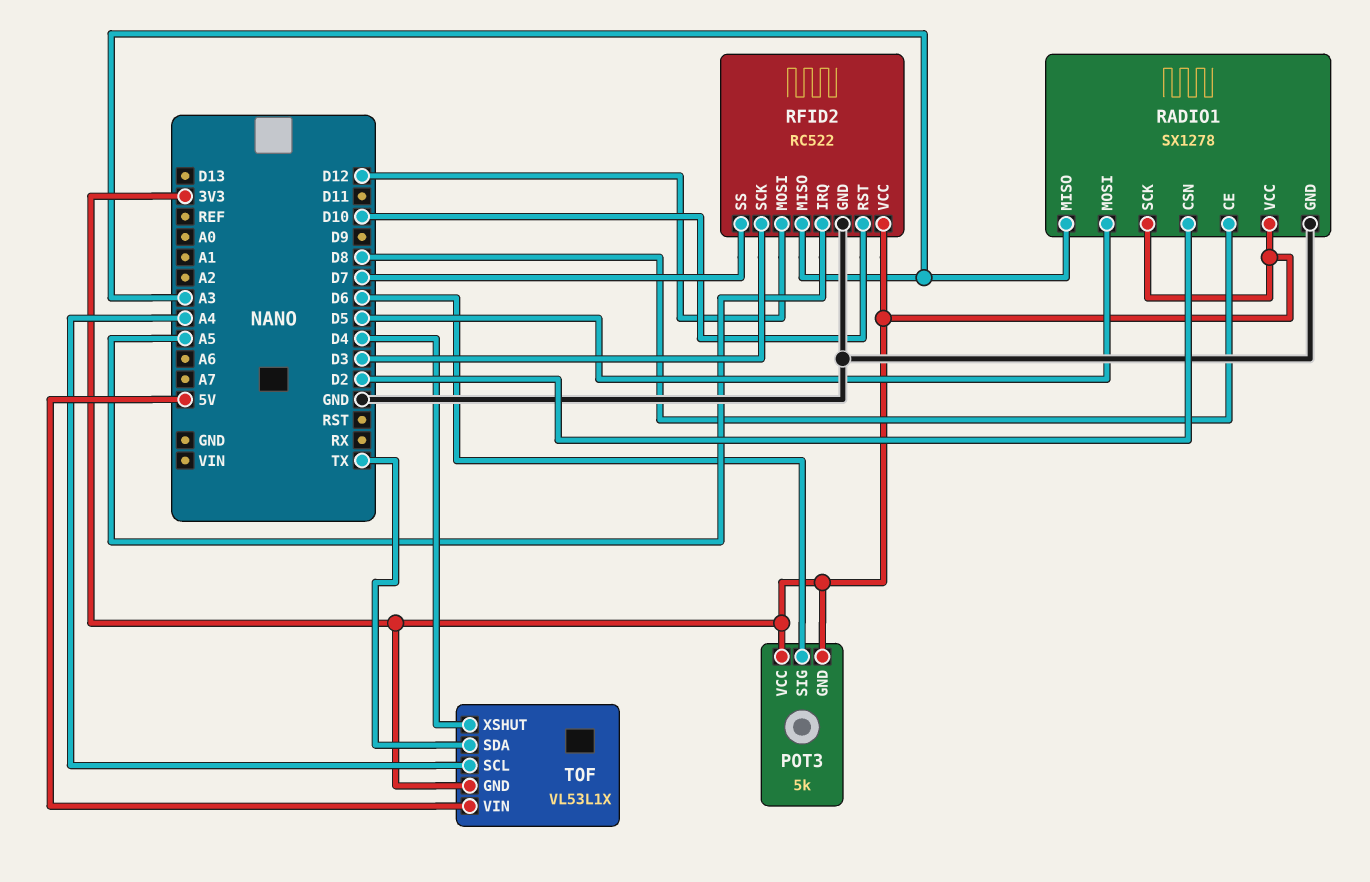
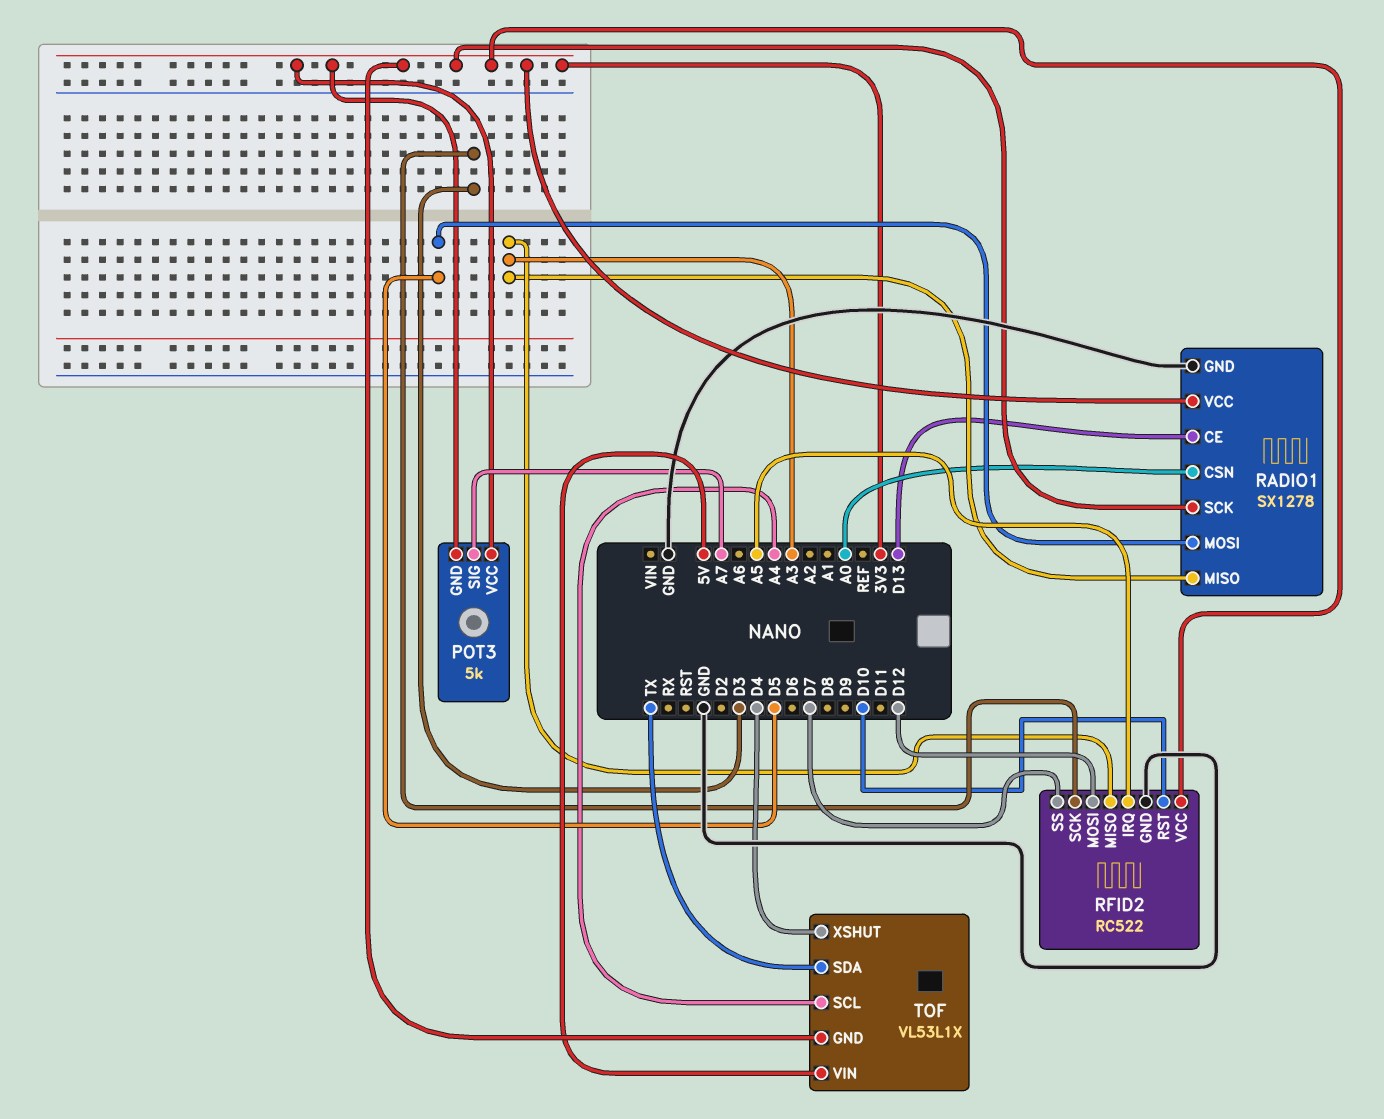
POT3 pin SIG: D6 -> A7
RADIO1 pin CE: D8 -> D13
RADIO1 pin CSN: D2 -> A0

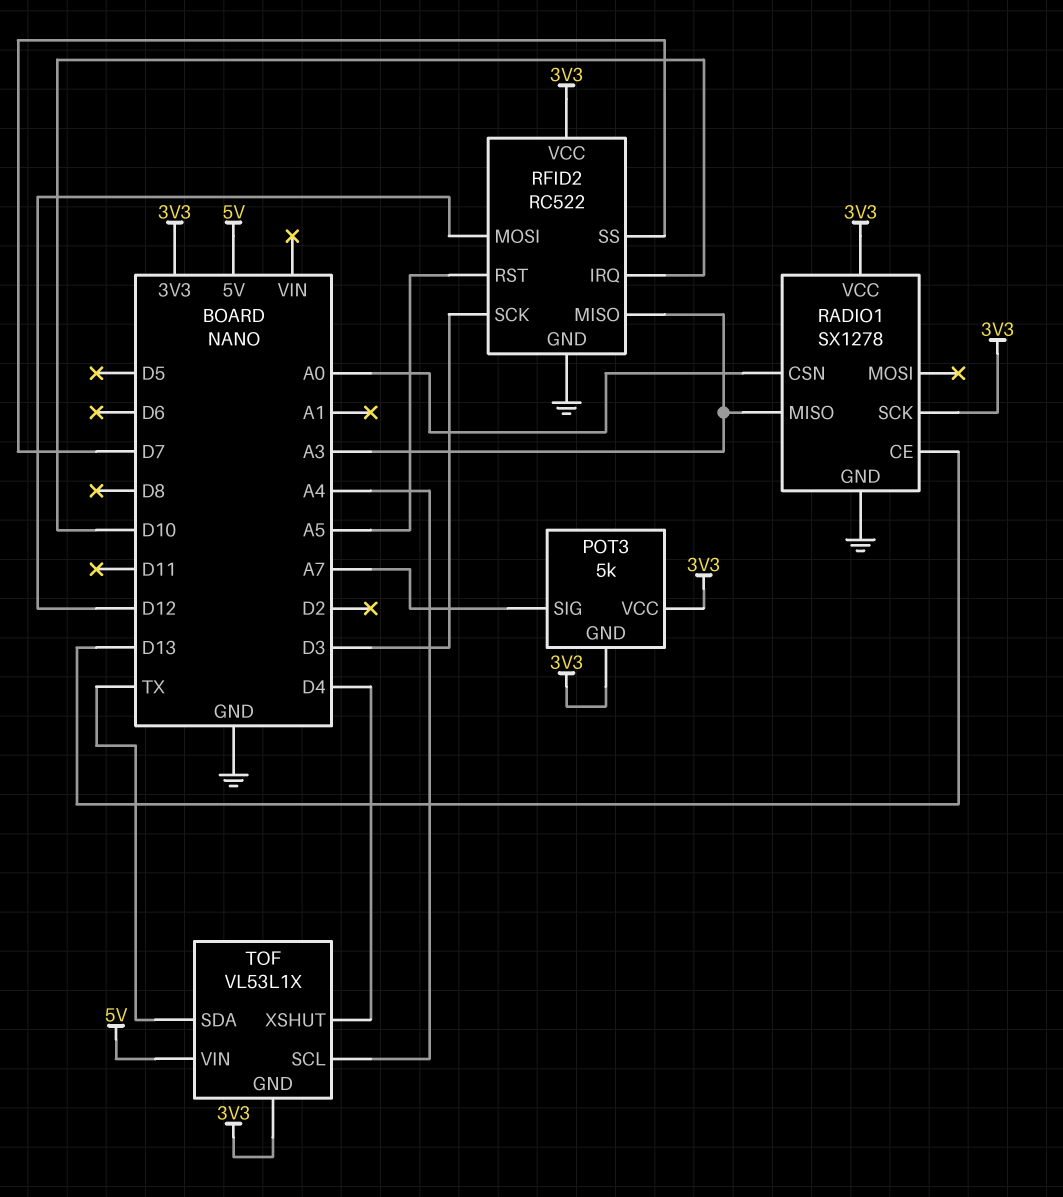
RADIO1 pin MOSI: D5 -> none
RFID2 pin IRQ: A5 -> D10
RFID2 pin RST: D10 -> A5

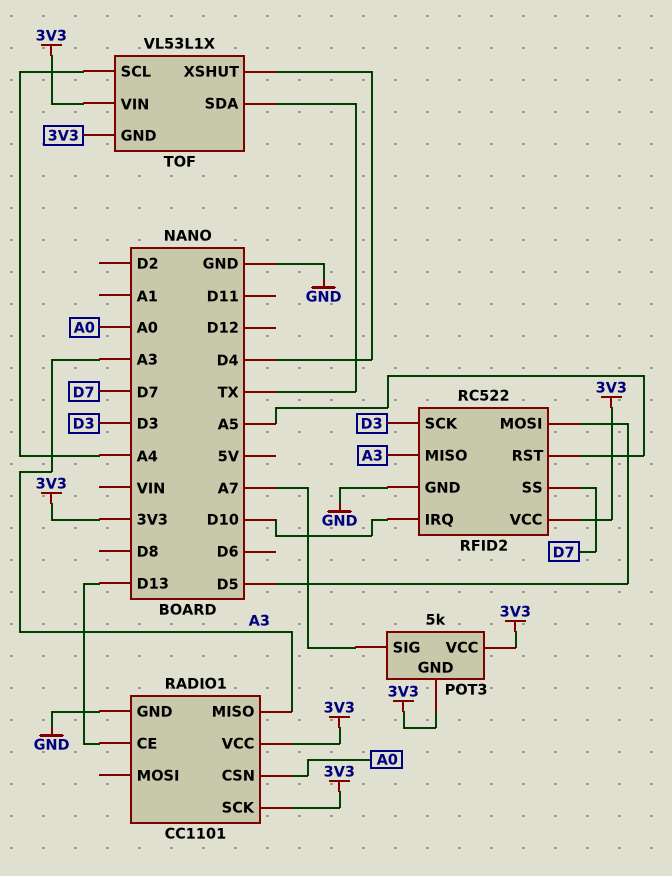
RADIO1: SX1278 -> CC1101
RFID2 pin MOSI: D12 -> D5
TOF pin VIN: 5V -> 3V3

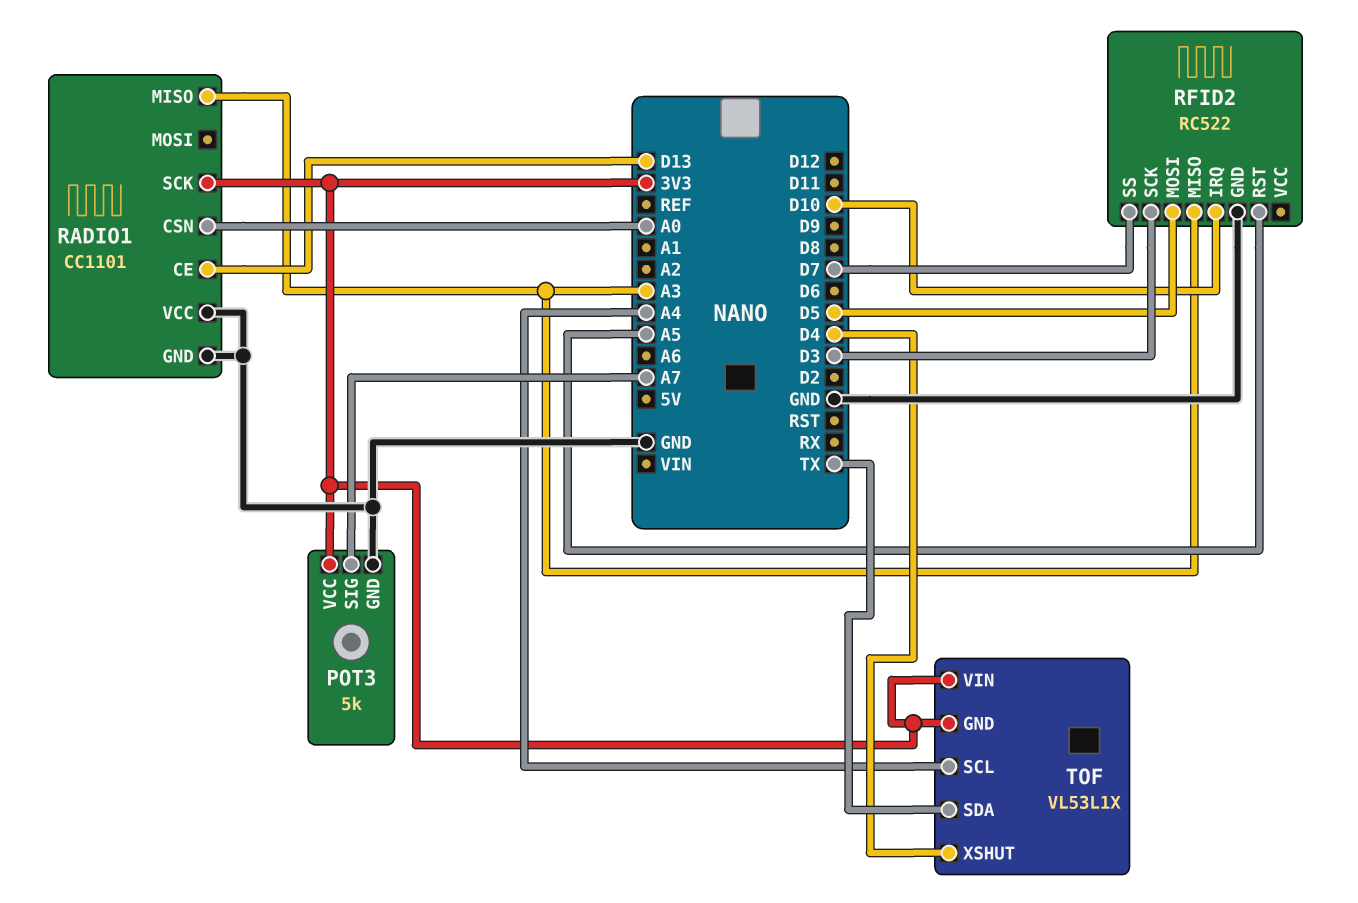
POT3 pin GND: 3V3 -> GND
RADIO1 pin VCC: 3V3 -> GND
RFID2 pin VCC: 3V3 -> none

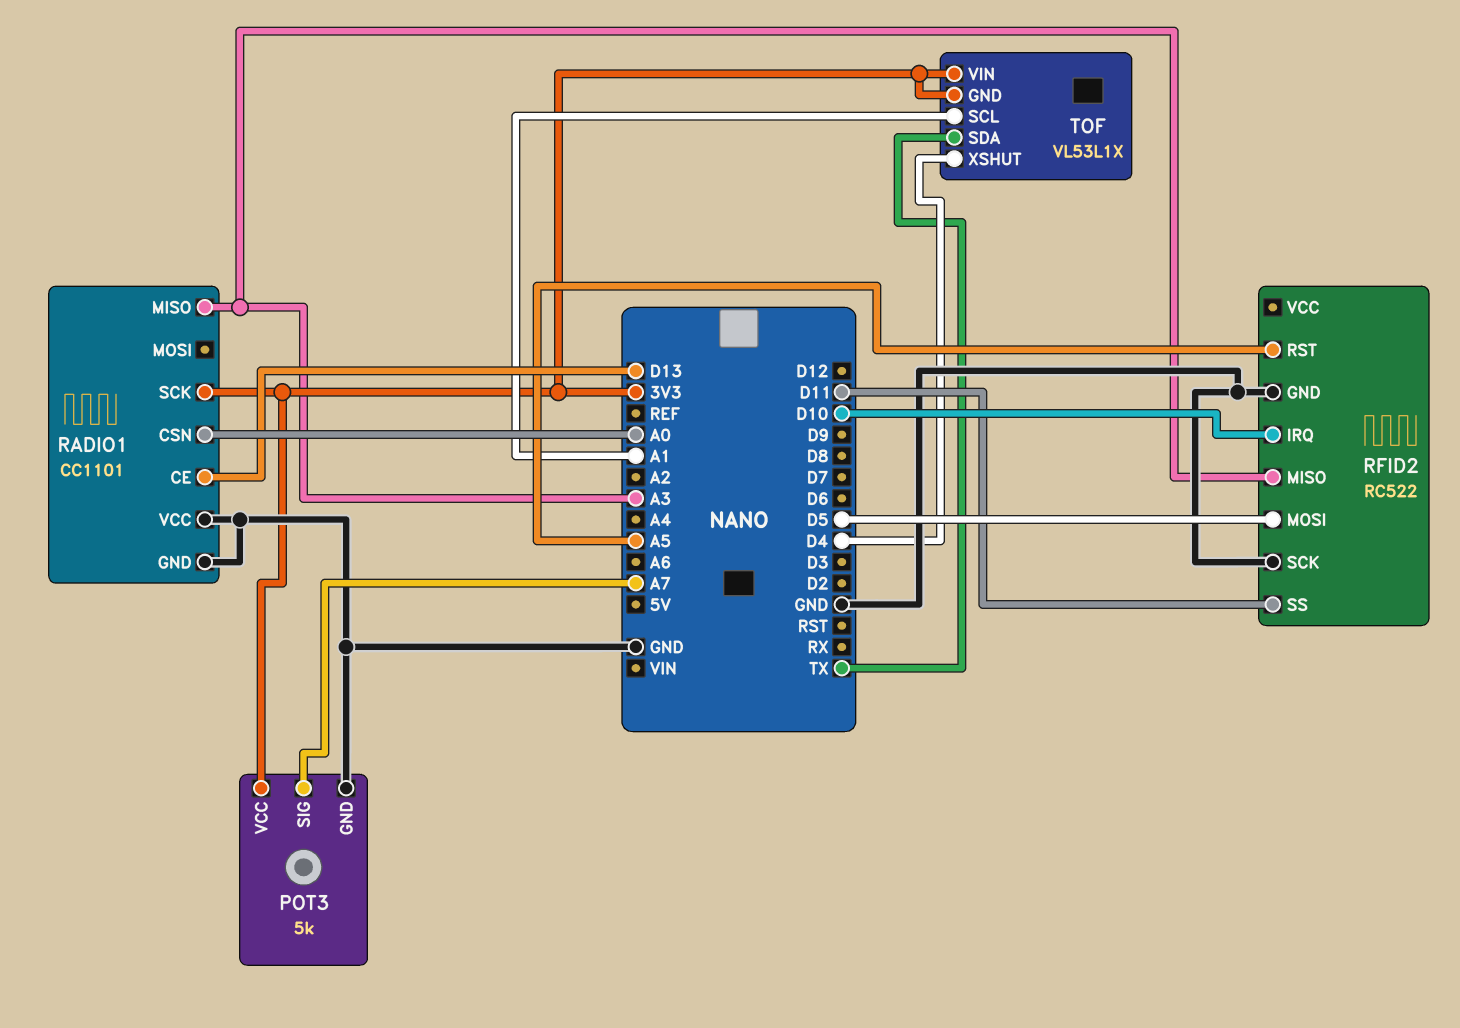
RFID2 pin SCK: D3 -> GND
RFID2 pin SS: D7 -> D11
TOF pin SCL: A4 -> A1

